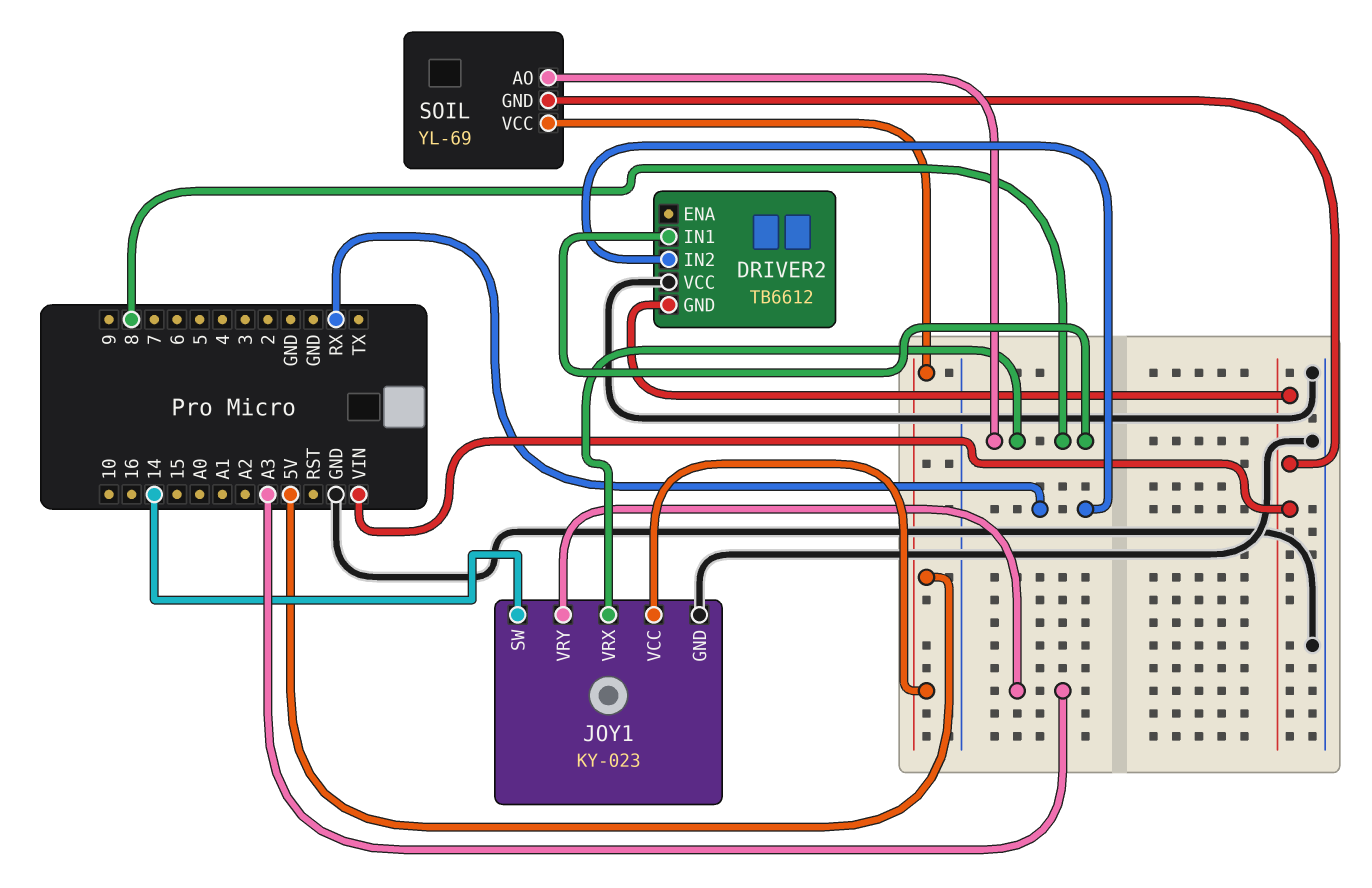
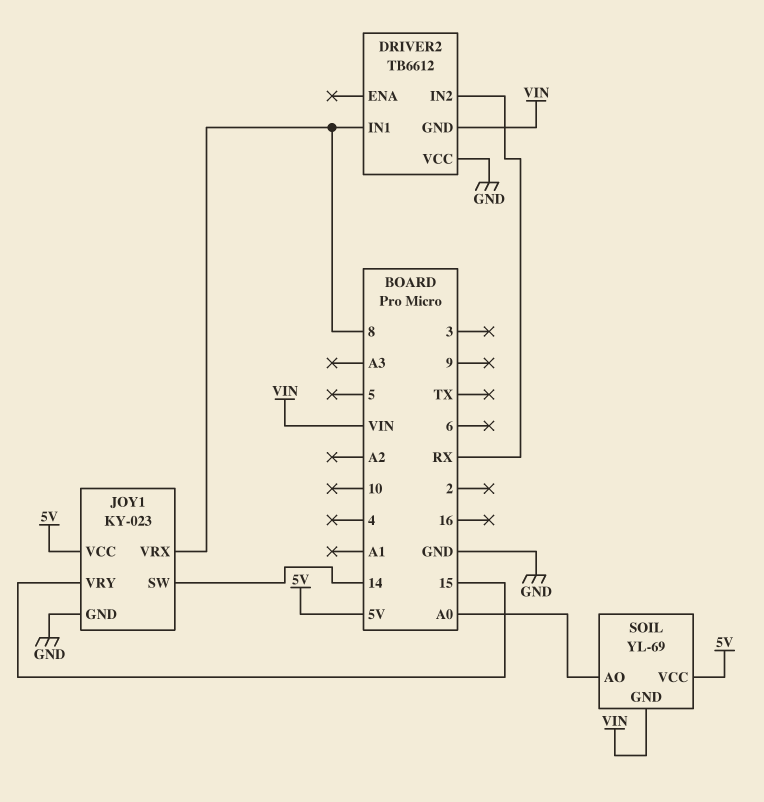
JOY1 pin VRY: A3 -> 15
SOIL pin AO: 8 -> A0

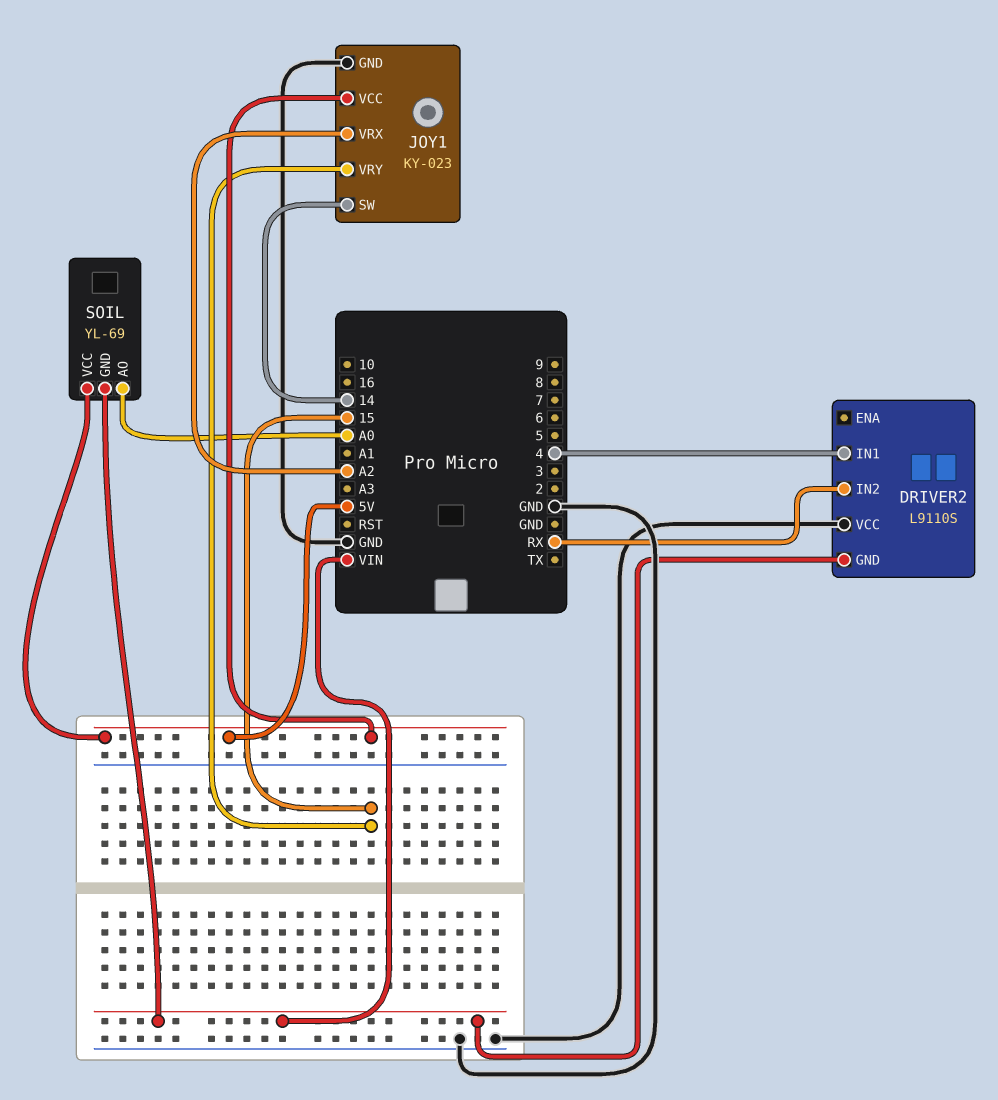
DRIVER2: TB6612 -> L9110S
DRIVER2 pin IN1: 8 -> 4
JOY1 pin VRX: 8 -> A2

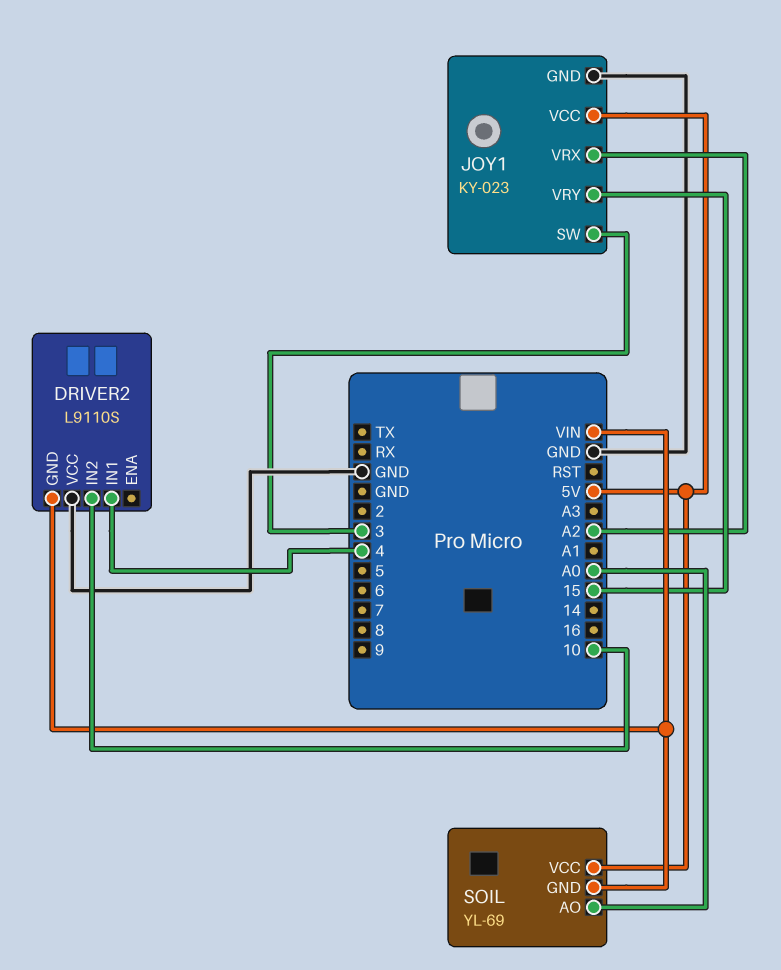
DRIVER2 pin IN2: RX -> 10
JOY1 pin SW: 14 -> 3

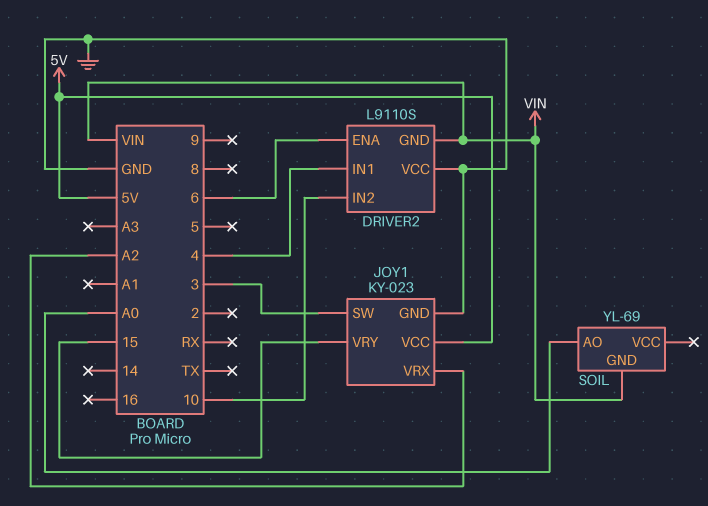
DRIVER2 pin ENA: none -> 6
SOIL pin VCC: 5V -> none

